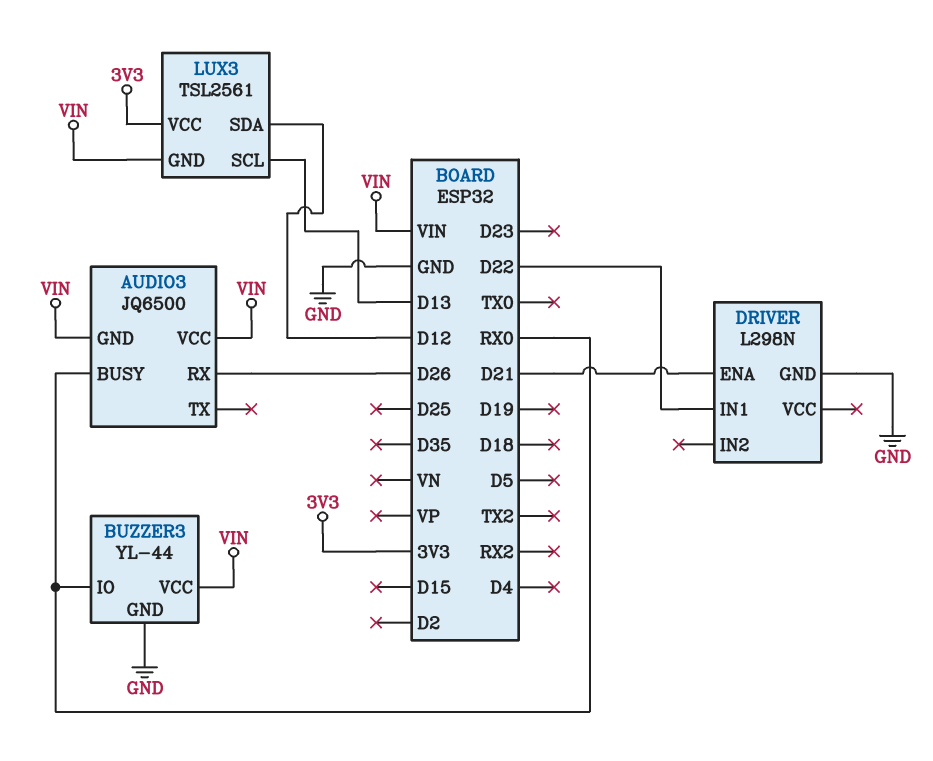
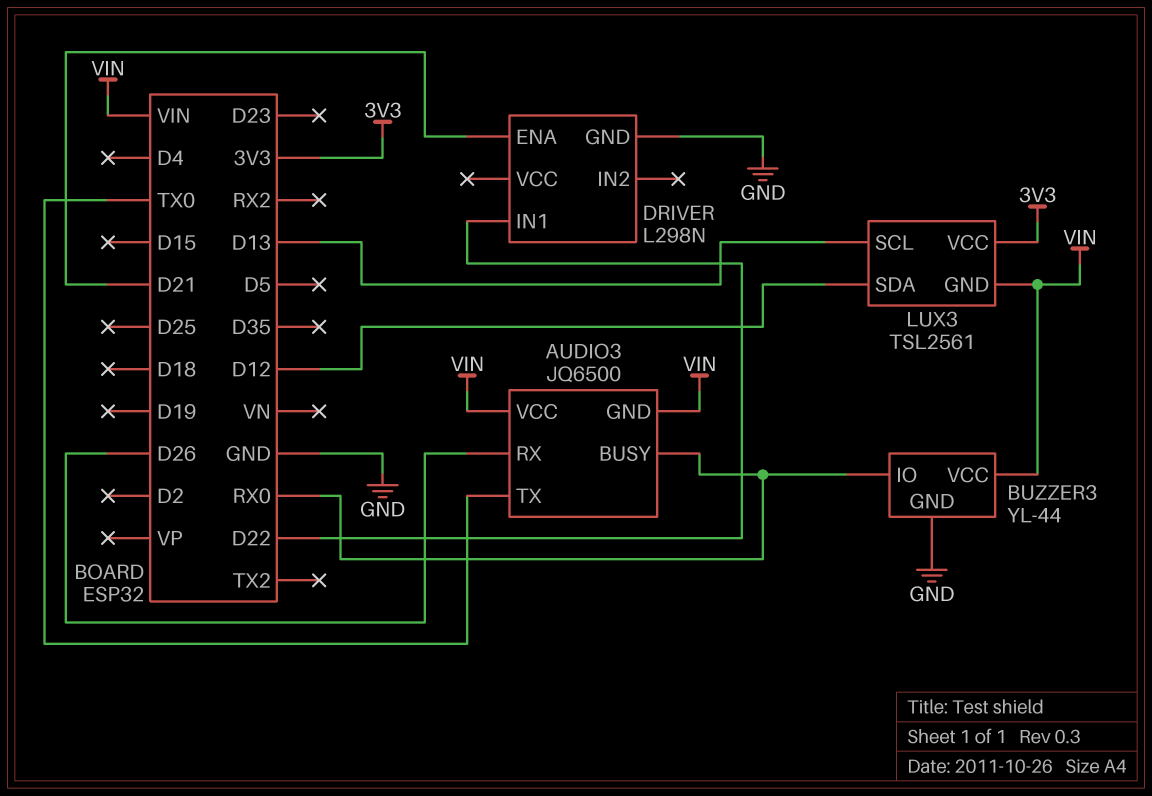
AUDIO3 pin TX: none -> TX0

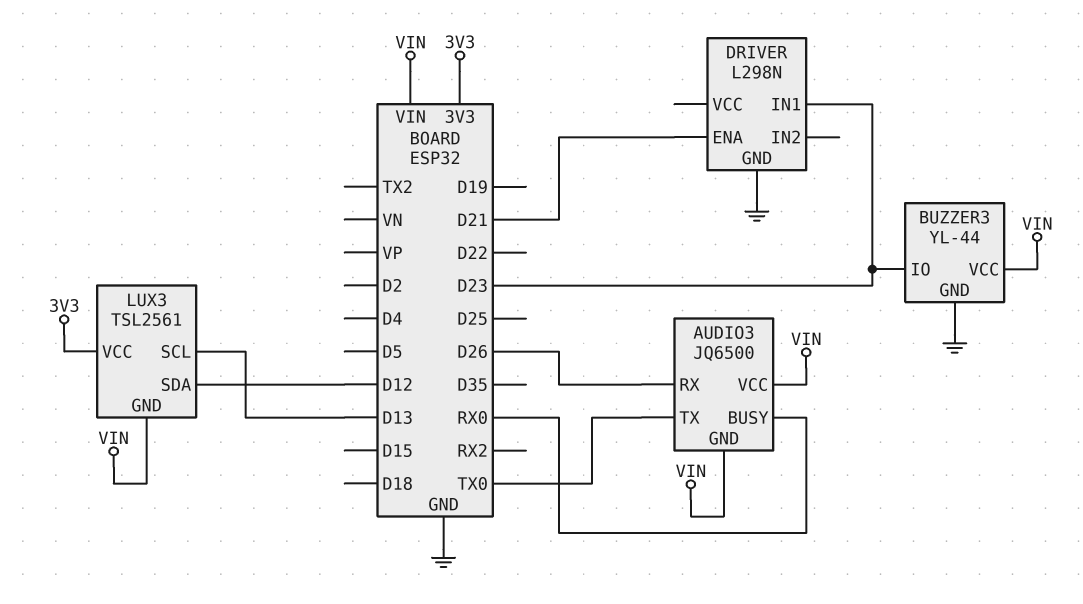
BUZZER3 pin IO: RX0 -> D23
DRIVER pin IN1: D22 -> D23

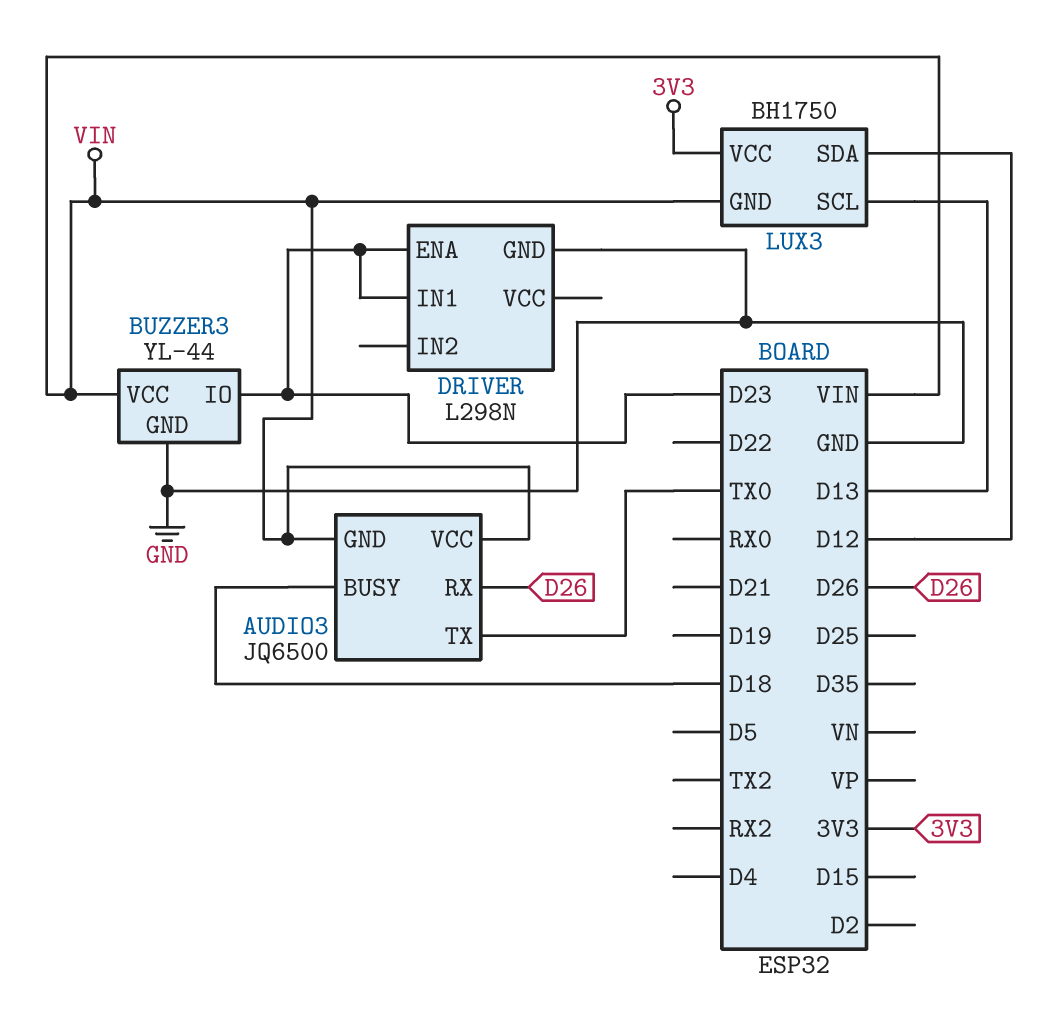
AUDIO3 pin BUSY: RX0 -> D18
DRIVER pin ENA: D21 -> D23
LUX3: TSL2561 -> BH1750

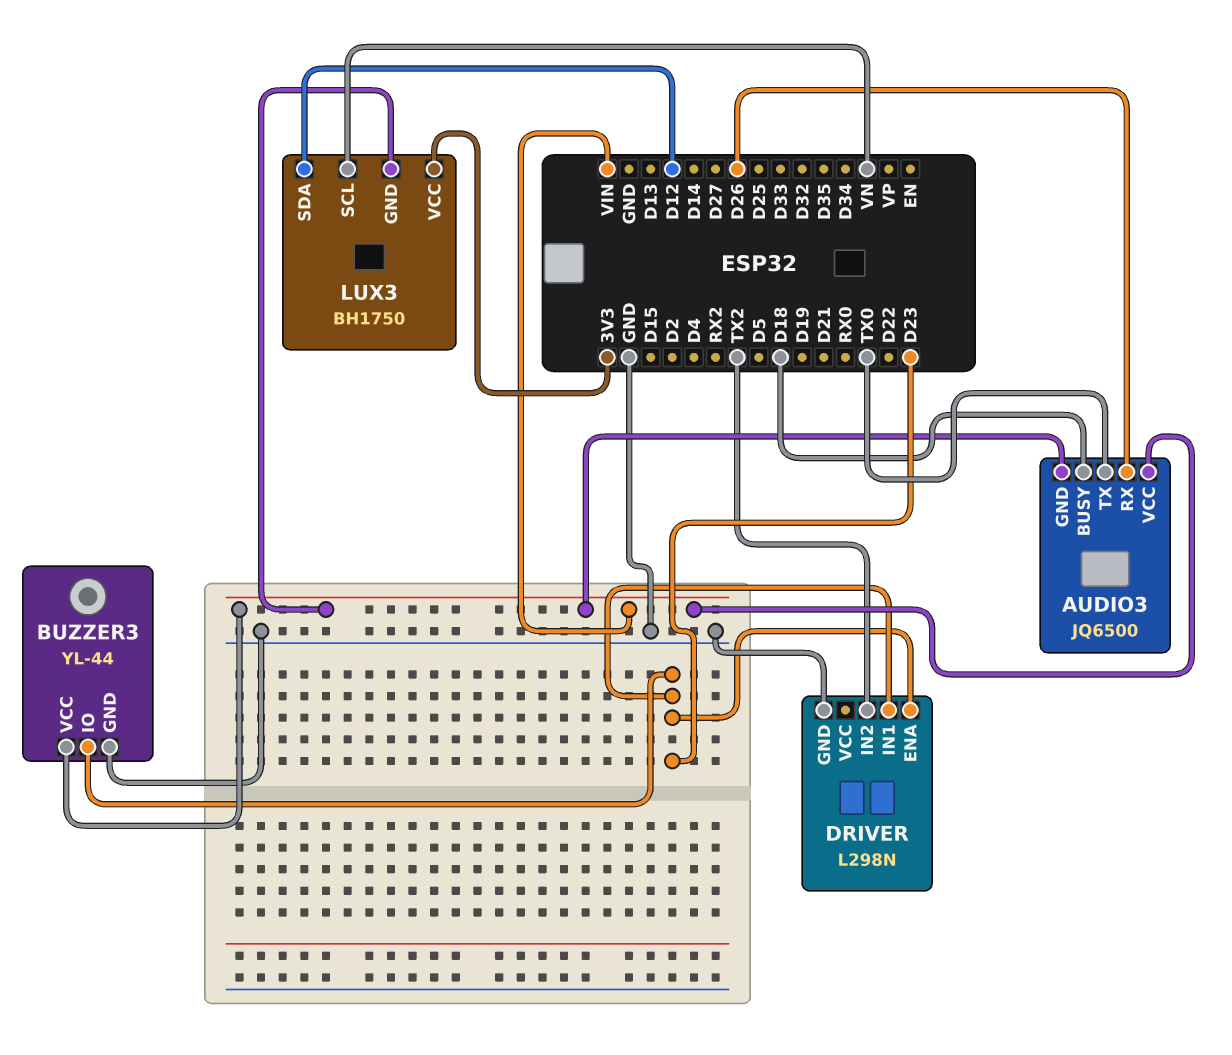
DRIVER pin IN2: none -> TX2
LUX3 pin SCL: D13 -> VN

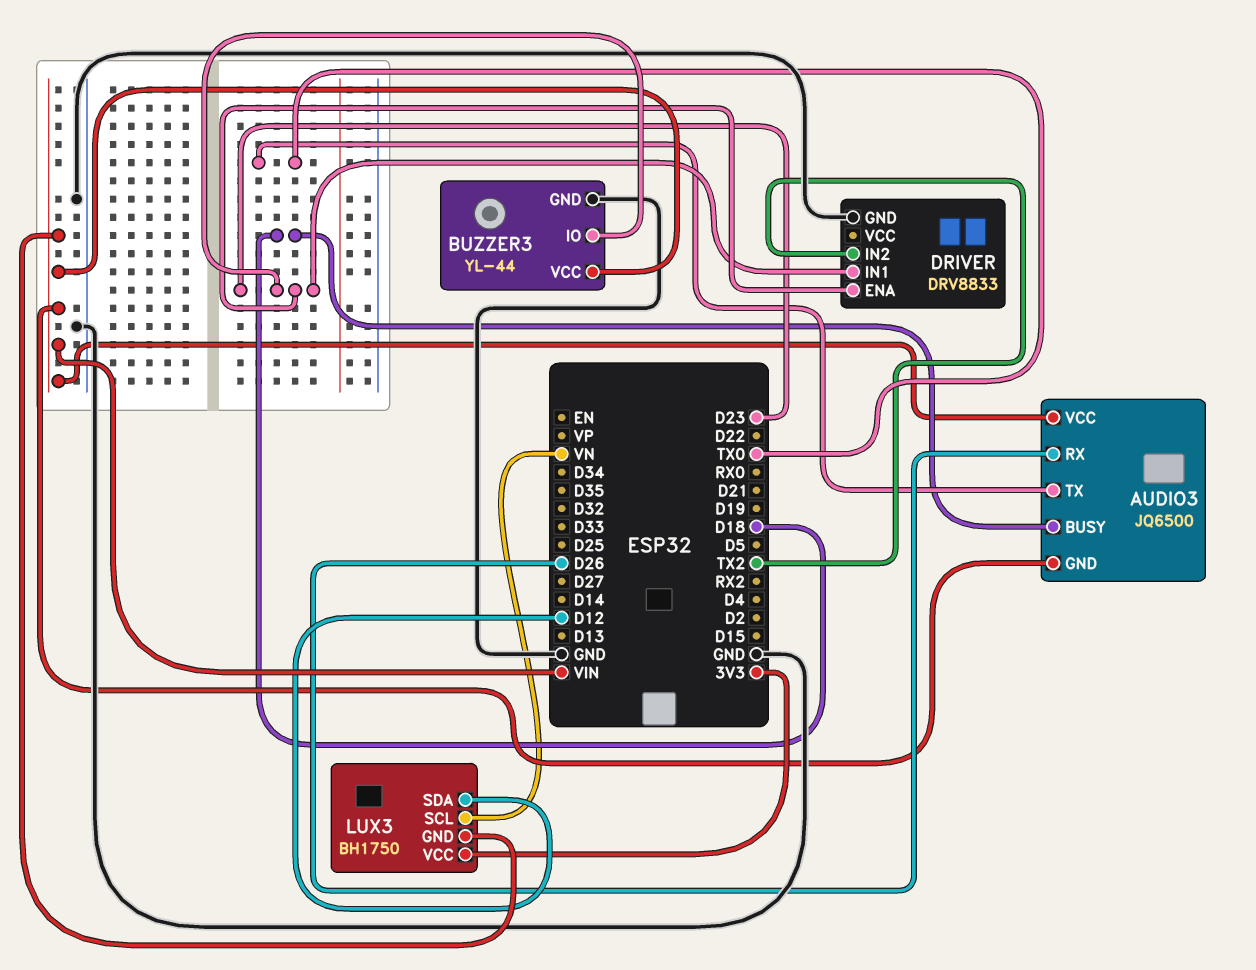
DRIVER: L298N -> DRV8833

